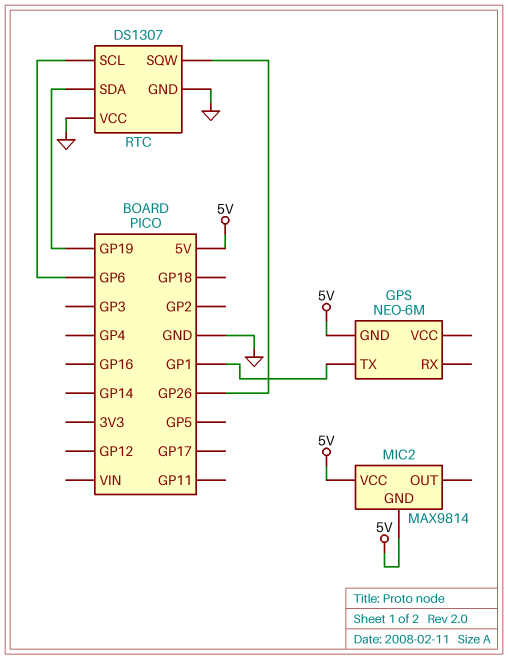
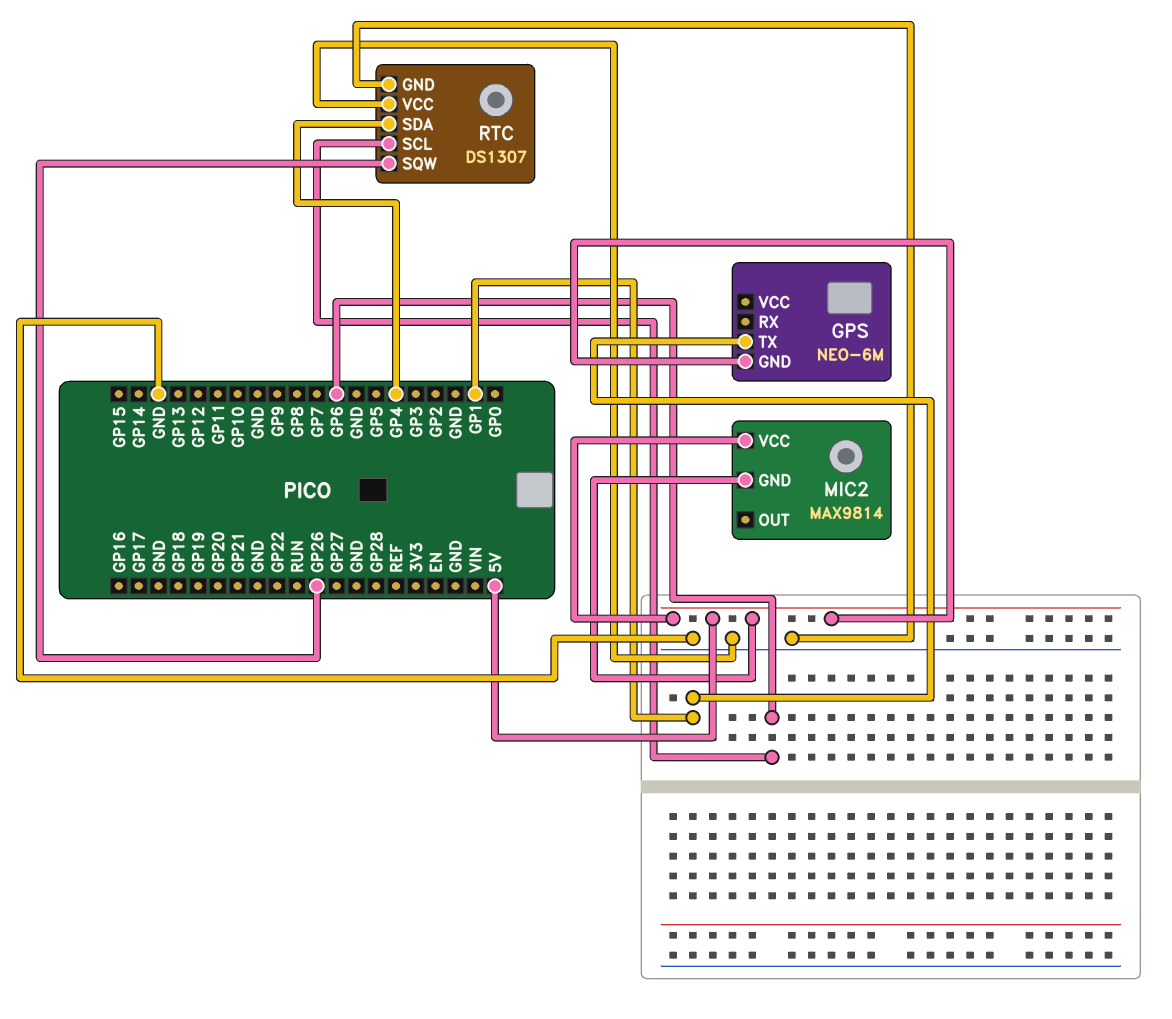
RTC pin SDA: GP19 -> GP4

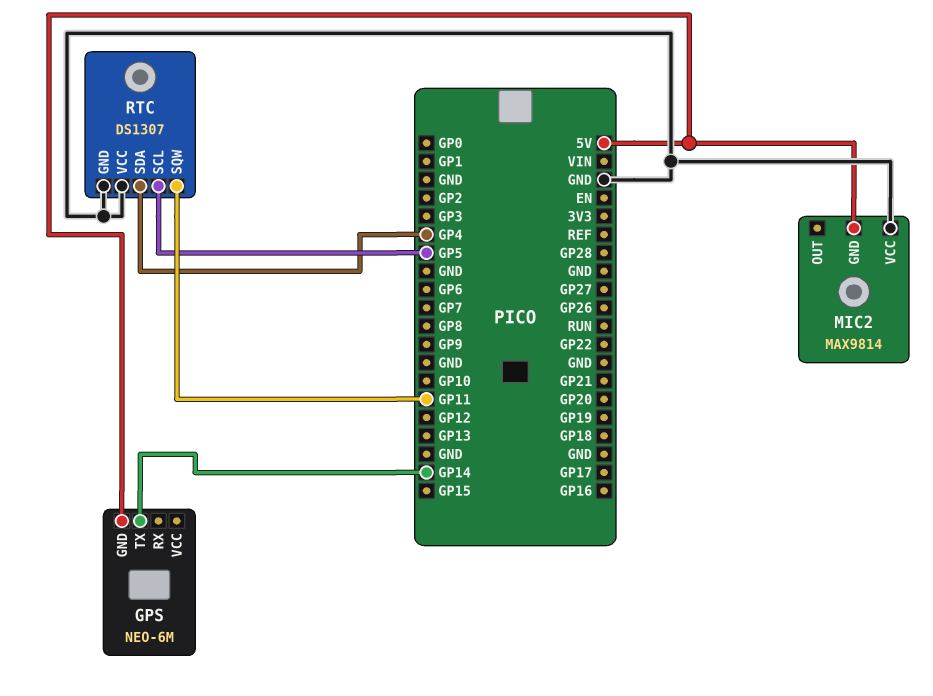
GPS pin TX: GP1 -> GP14
MIC2 pin VCC: 5V -> GND
RTC pin SCL: GP6 -> GP5
RTC pin SQW: GP26 -> GP11

